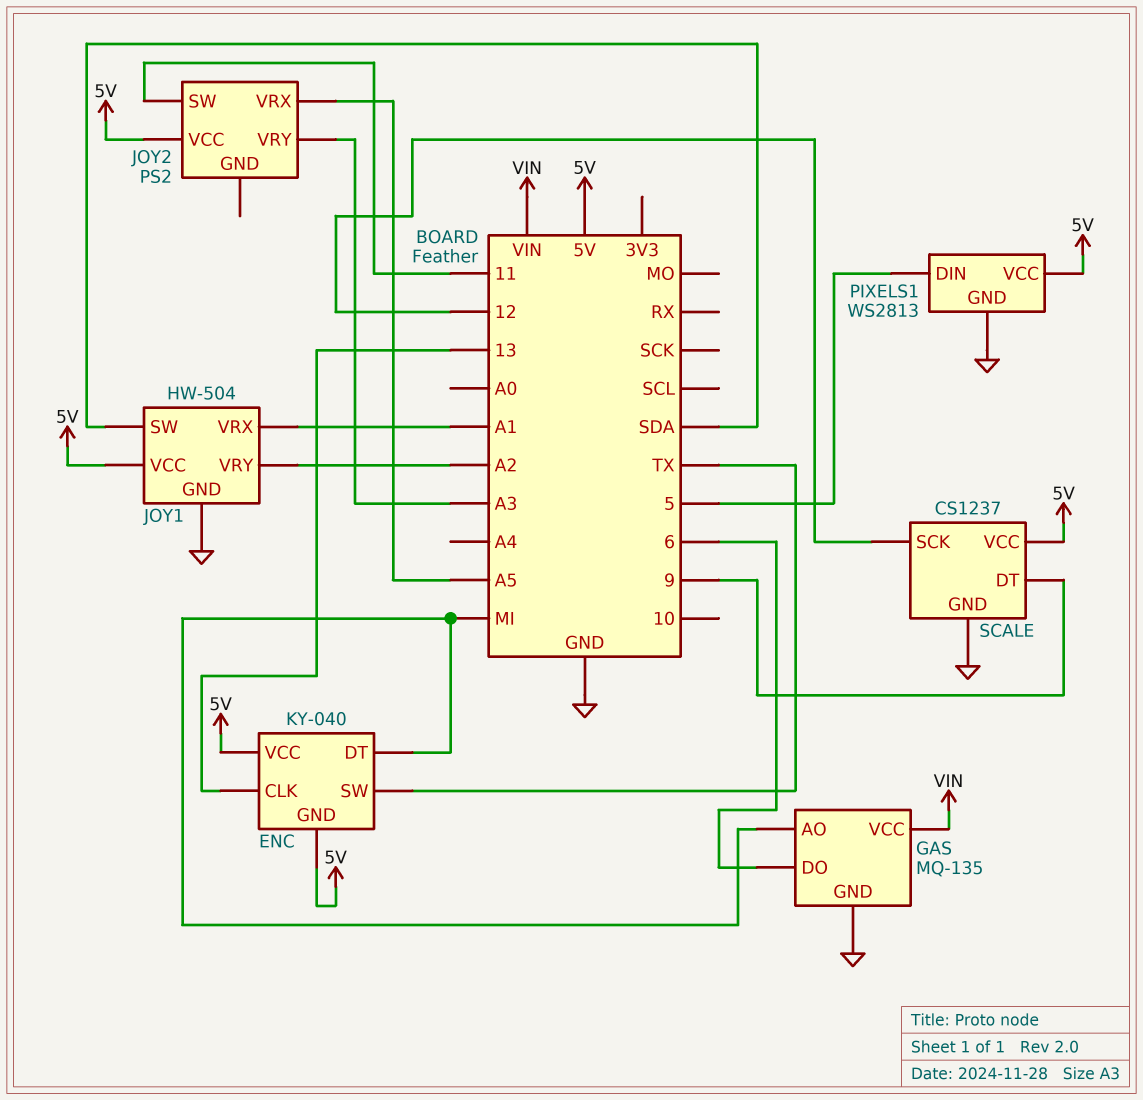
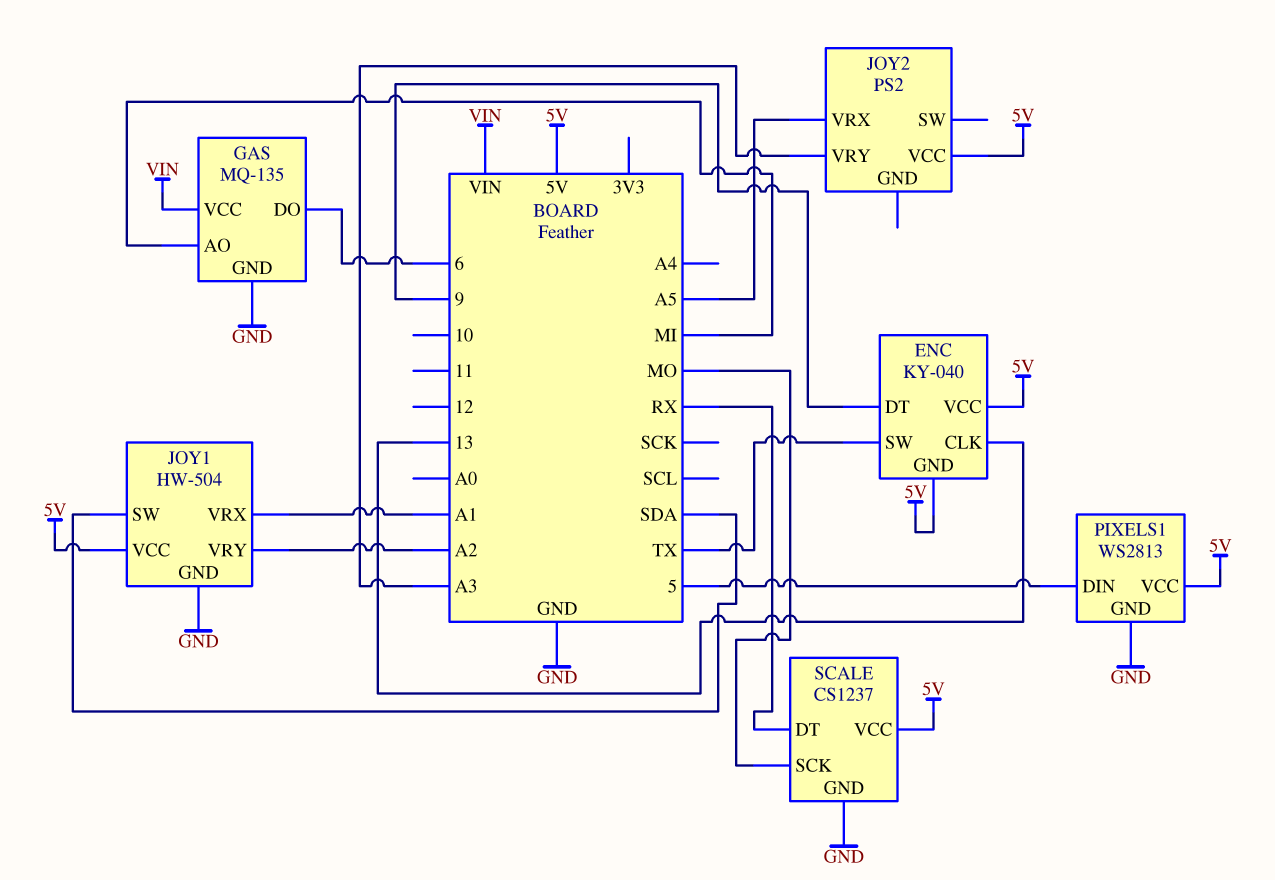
ENC pin DT: MI -> 9
JOY2 pin SW: 11 -> none
SCALE pin DT: 9 -> RX
SCALE pin SCK: 12 -> MO

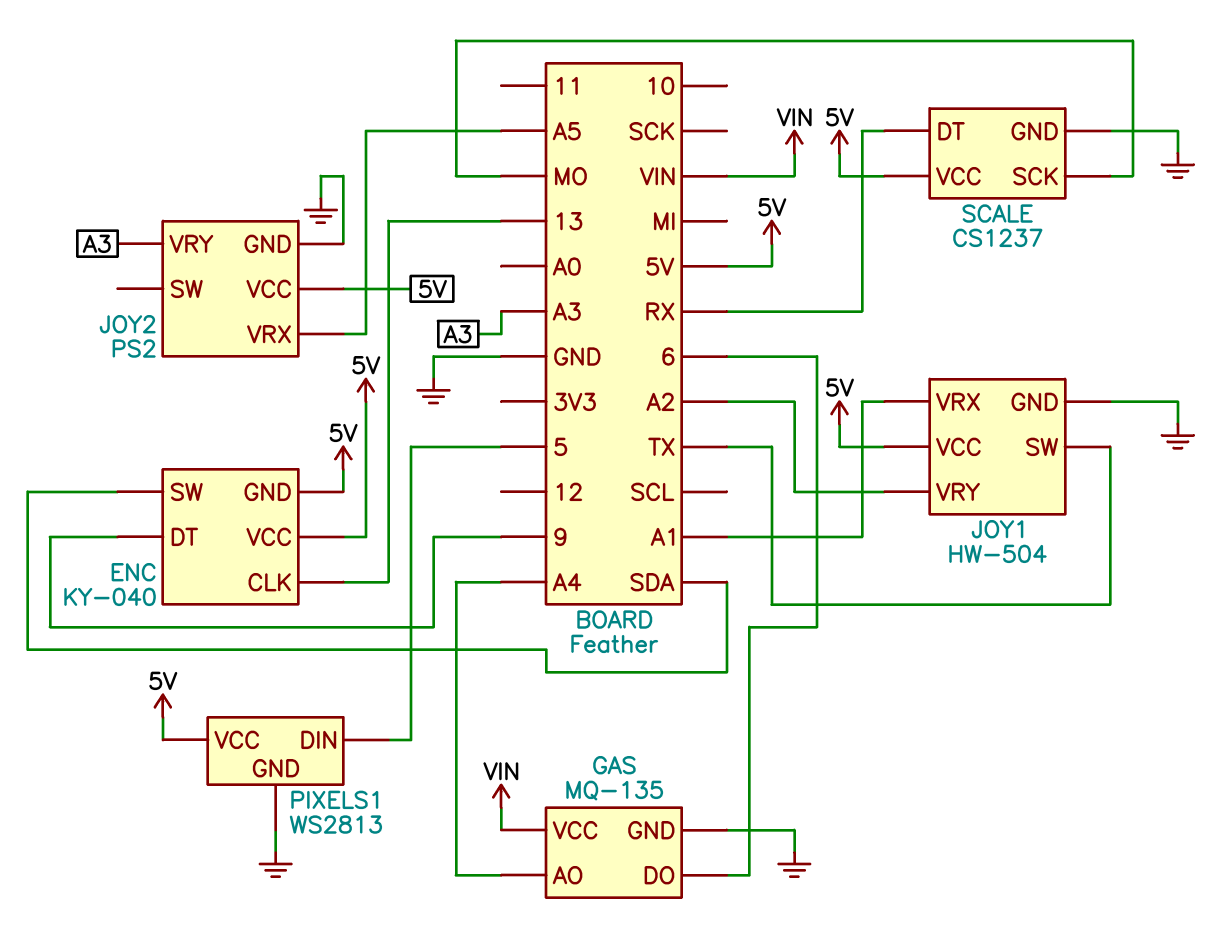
ENC pin SW: TX -> SDA
GAS pin AO: MI -> A4
JOY1 pin SW: SDA -> TX
JOY2 pin GND: none -> GND

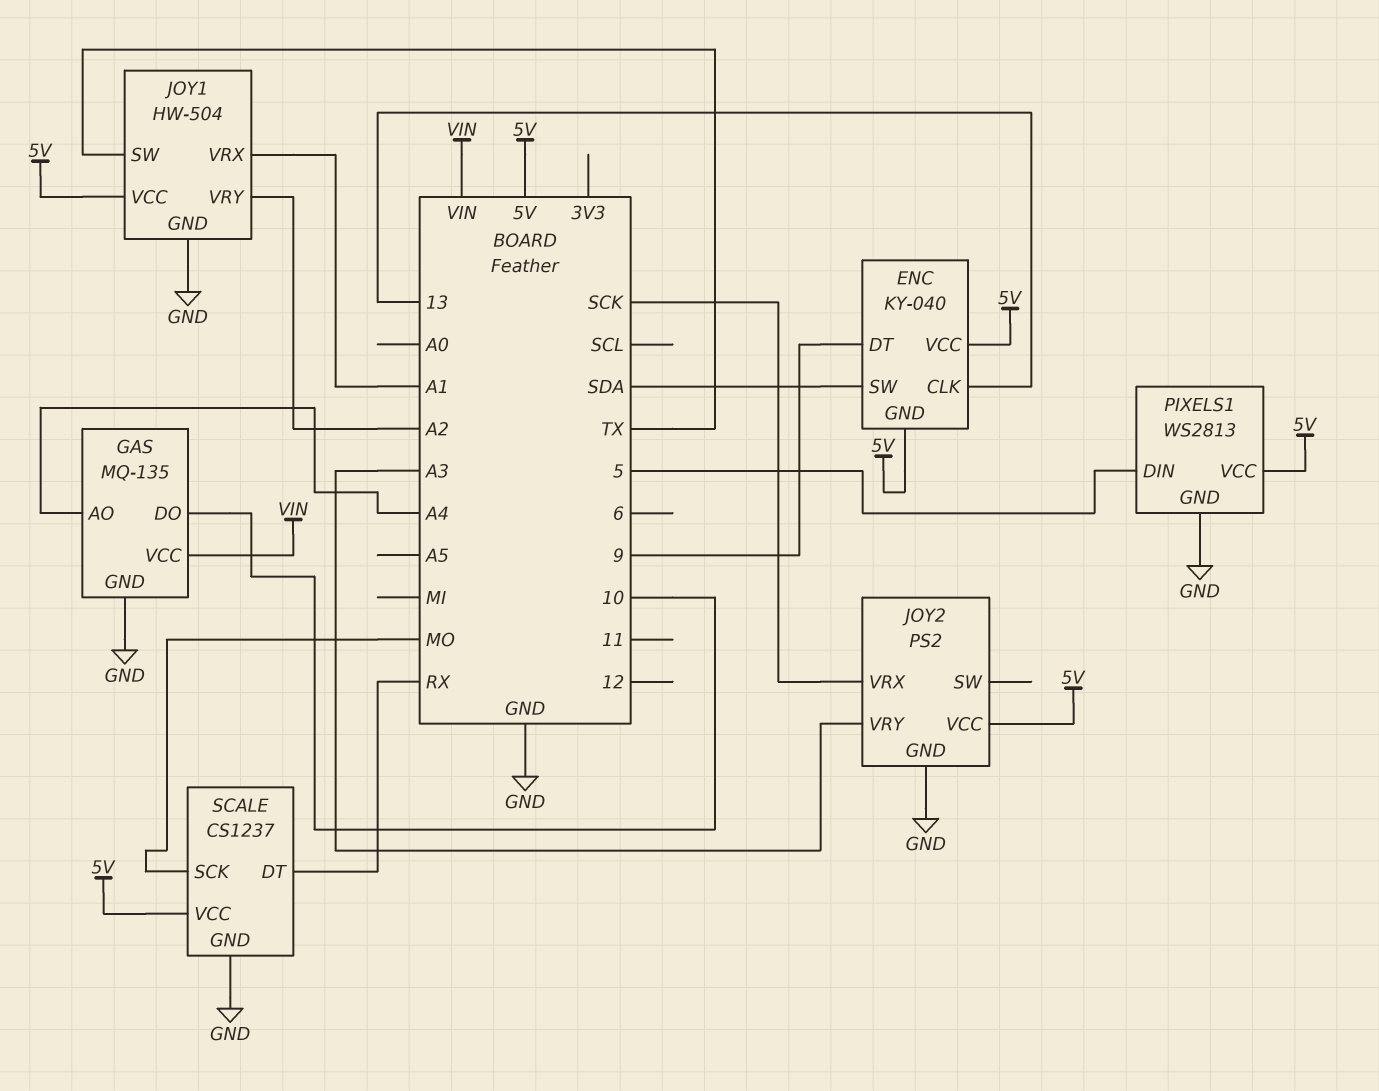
GAS pin DO: 6 -> 10
JOY2 pin VRX: A5 -> SCK

